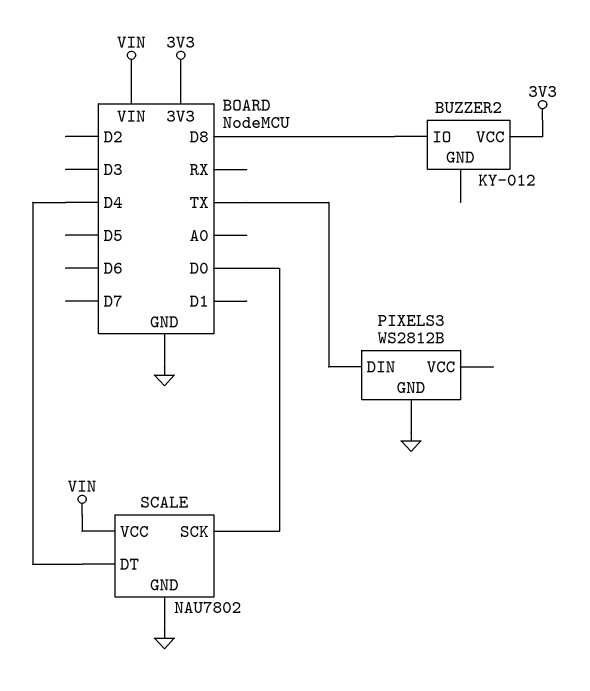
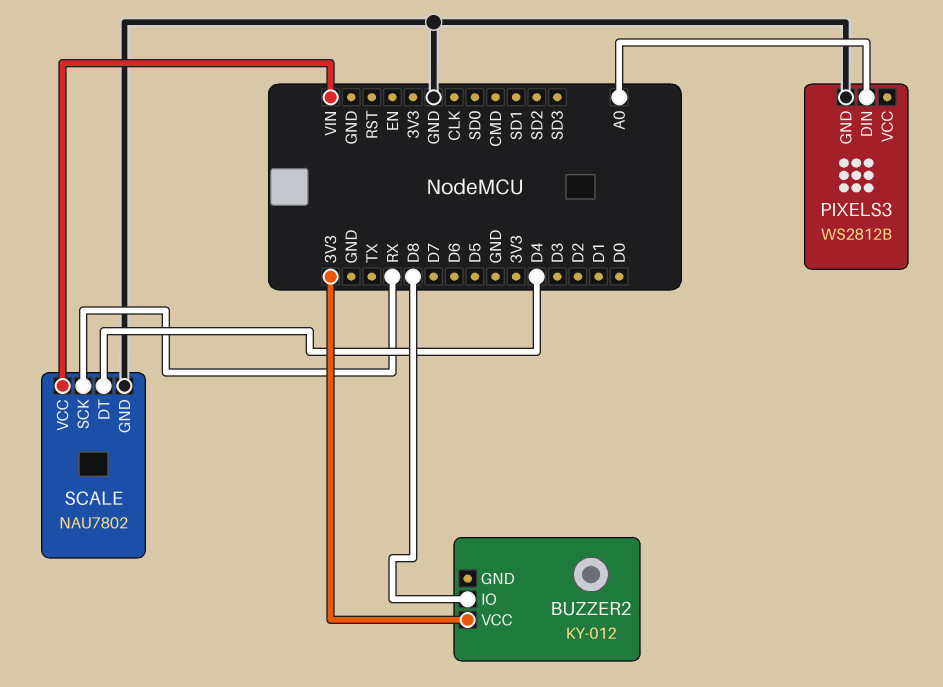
PIXELS3 pin DIN: TX -> A0
SCALE pin SCK: D0 -> RX

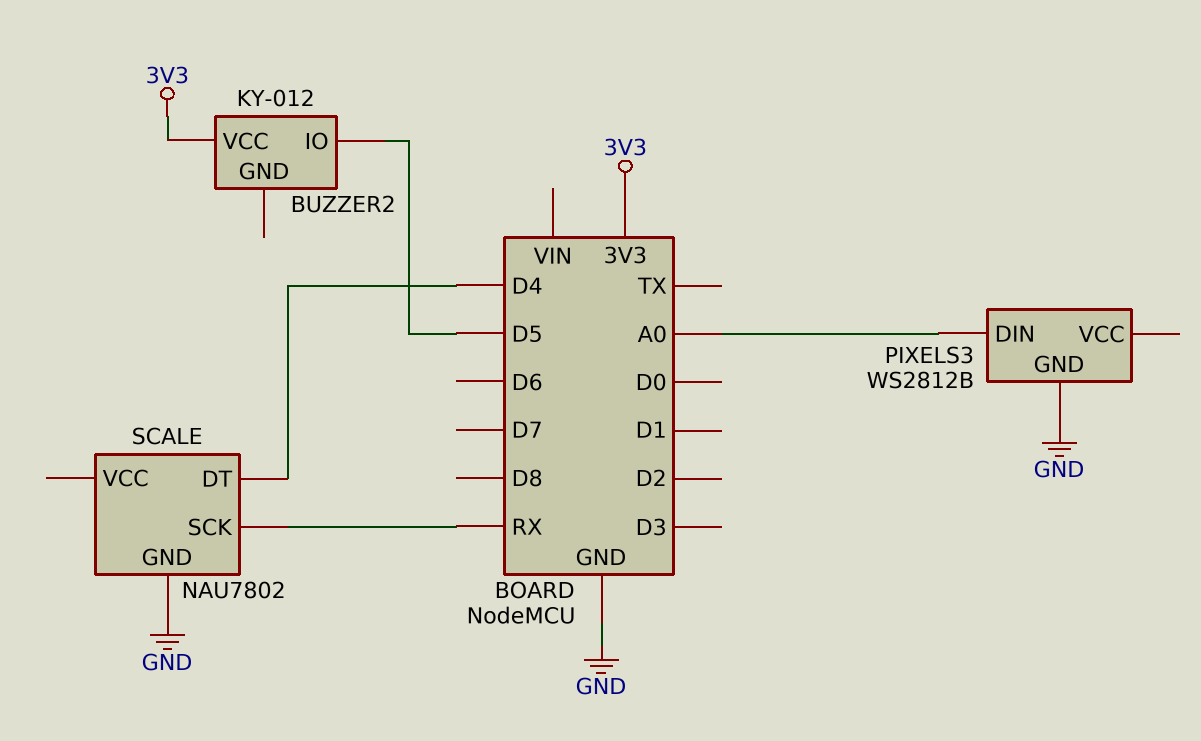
BUZZER2 pin IO: D8 -> D5
SCALE pin VCC: VIN -> none

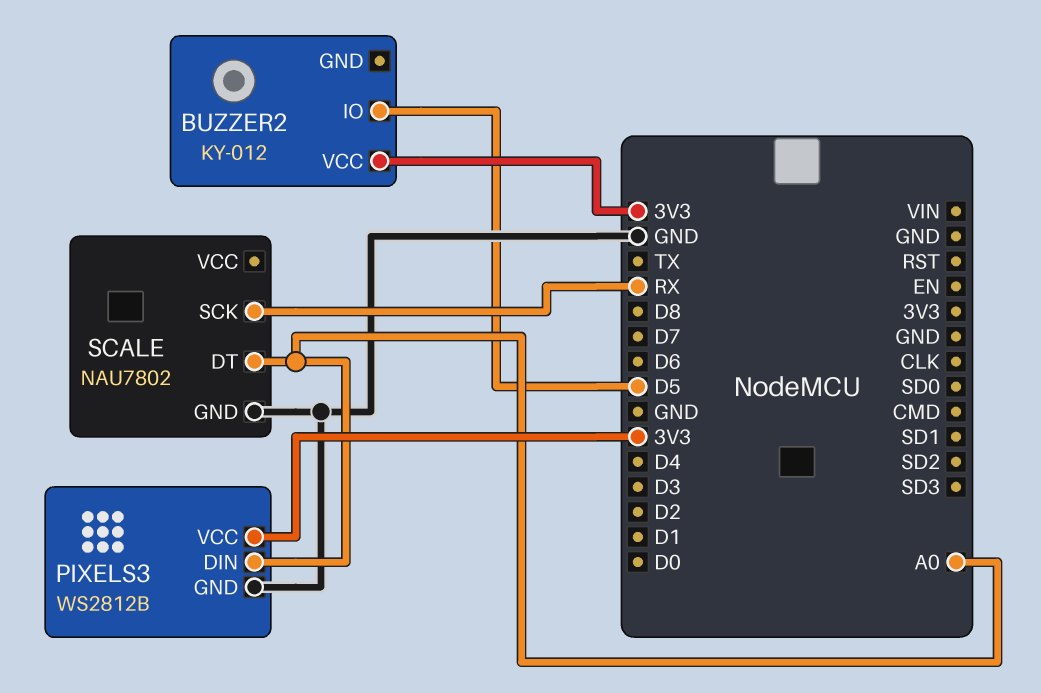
PIXELS3 pin VCC: none -> 3V3
SCALE pin DT: D4 -> A0

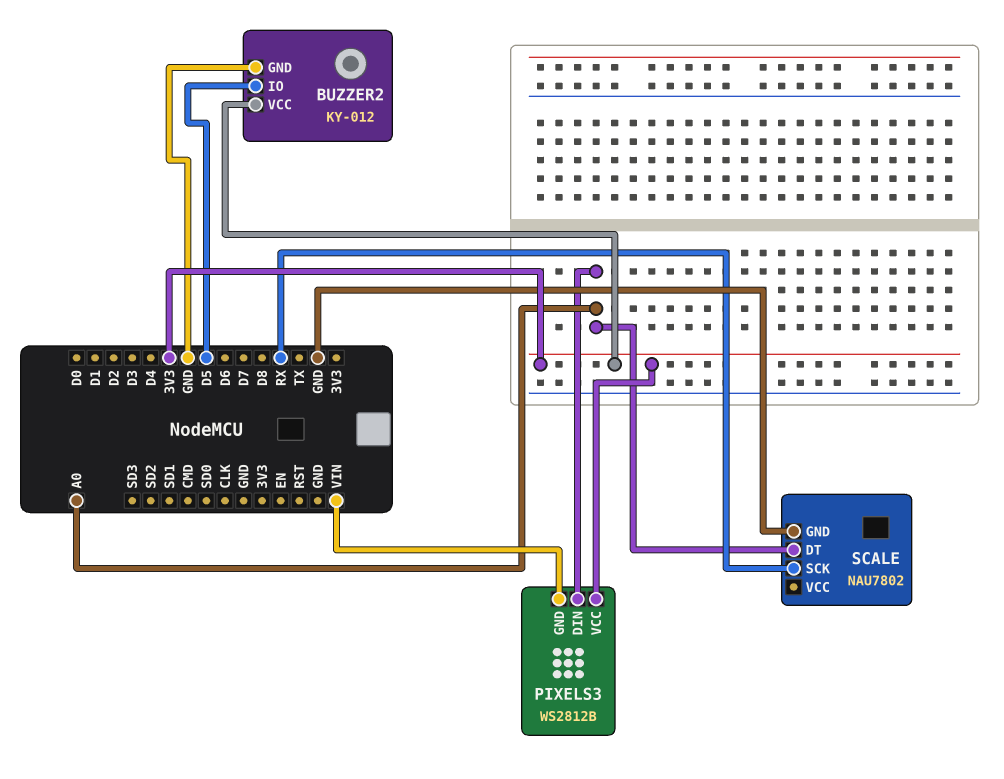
BUZZER2 pin GND: none -> GND
PIXELS3 pin GND: GND -> VIN

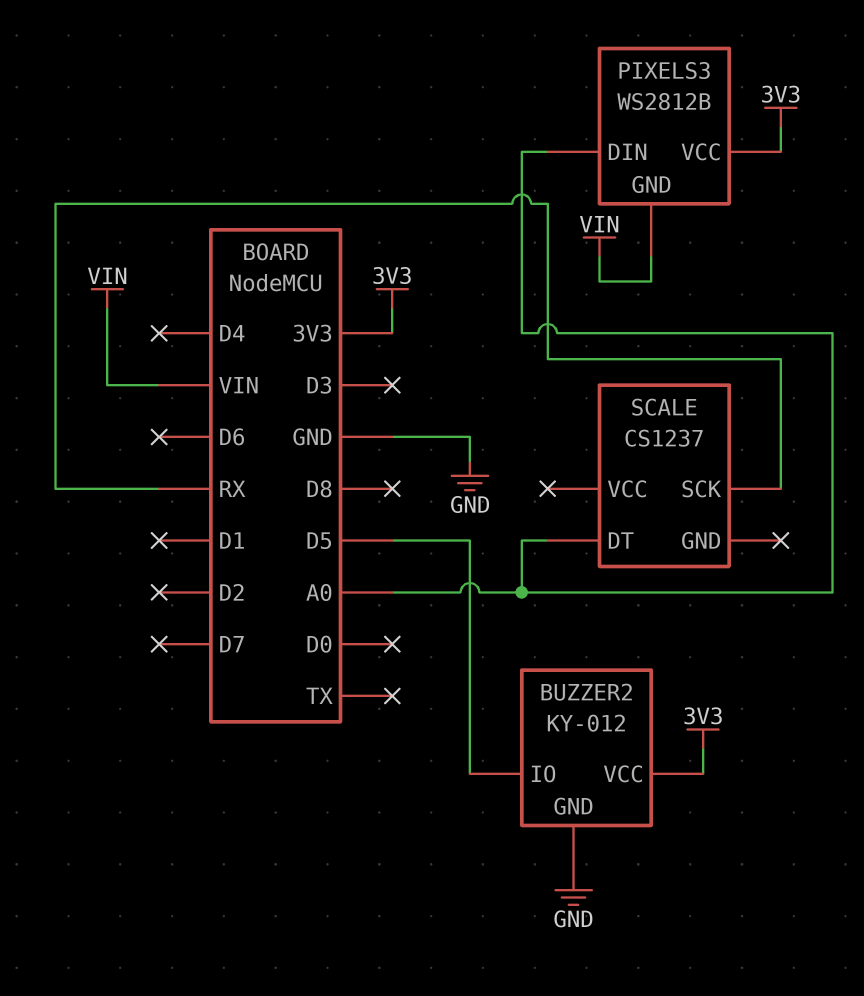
SCALE: NAU7802 -> CS1237
SCALE pin GND: GND -> none

